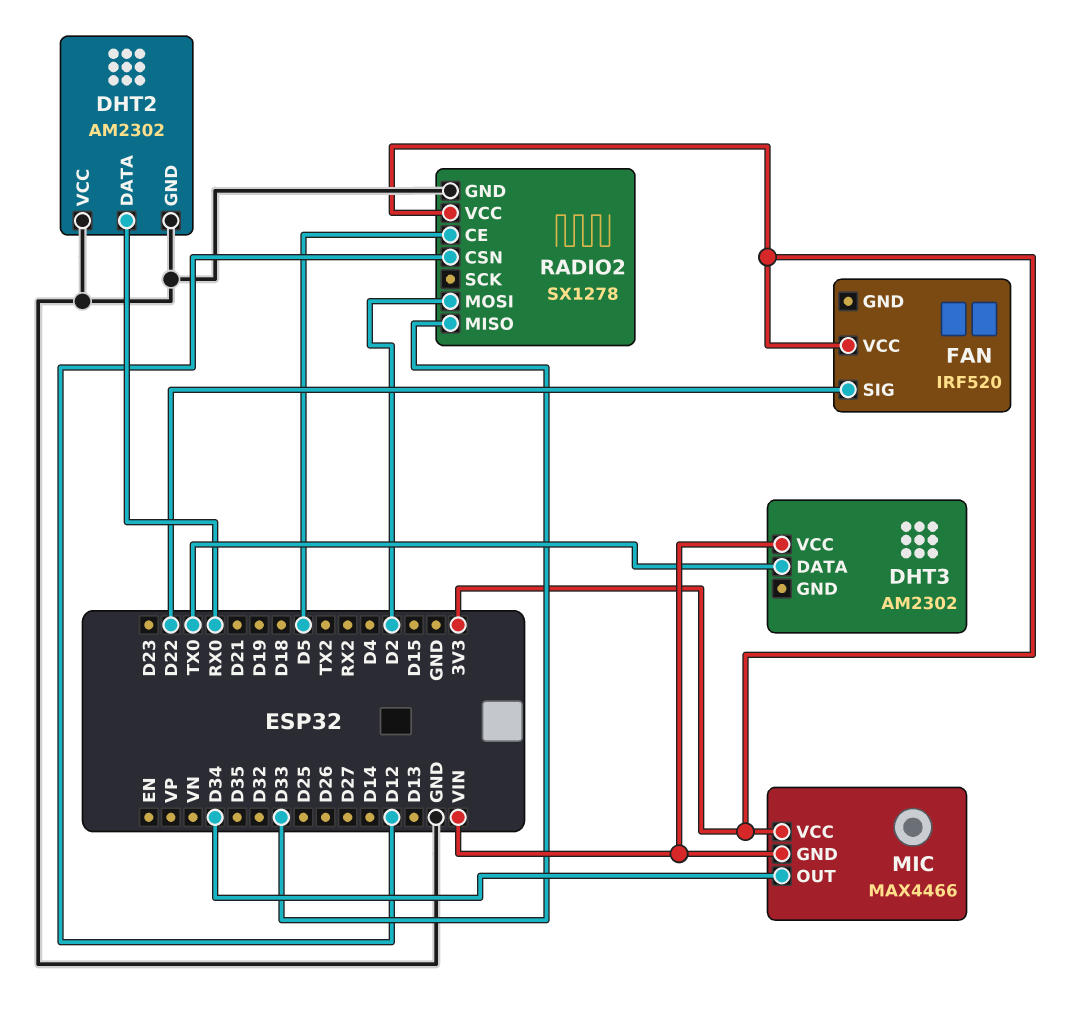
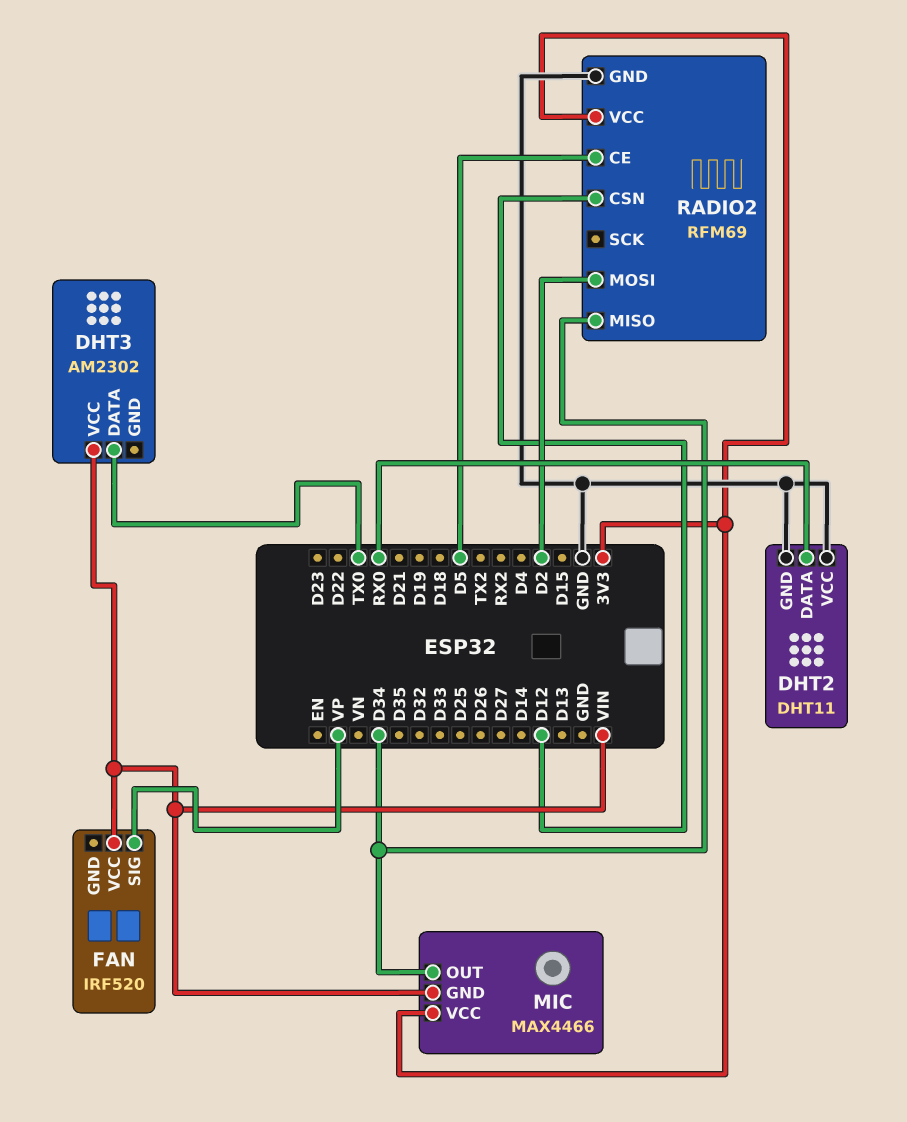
DHT2: AM2302 -> DHT11
FAN pin SIG: D22 -> VP
FAN pin VCC: 3V3 -> VIN
RADIO2: SX1278 -> RFM69
RADIO2 pin MISO: D33 -> D34

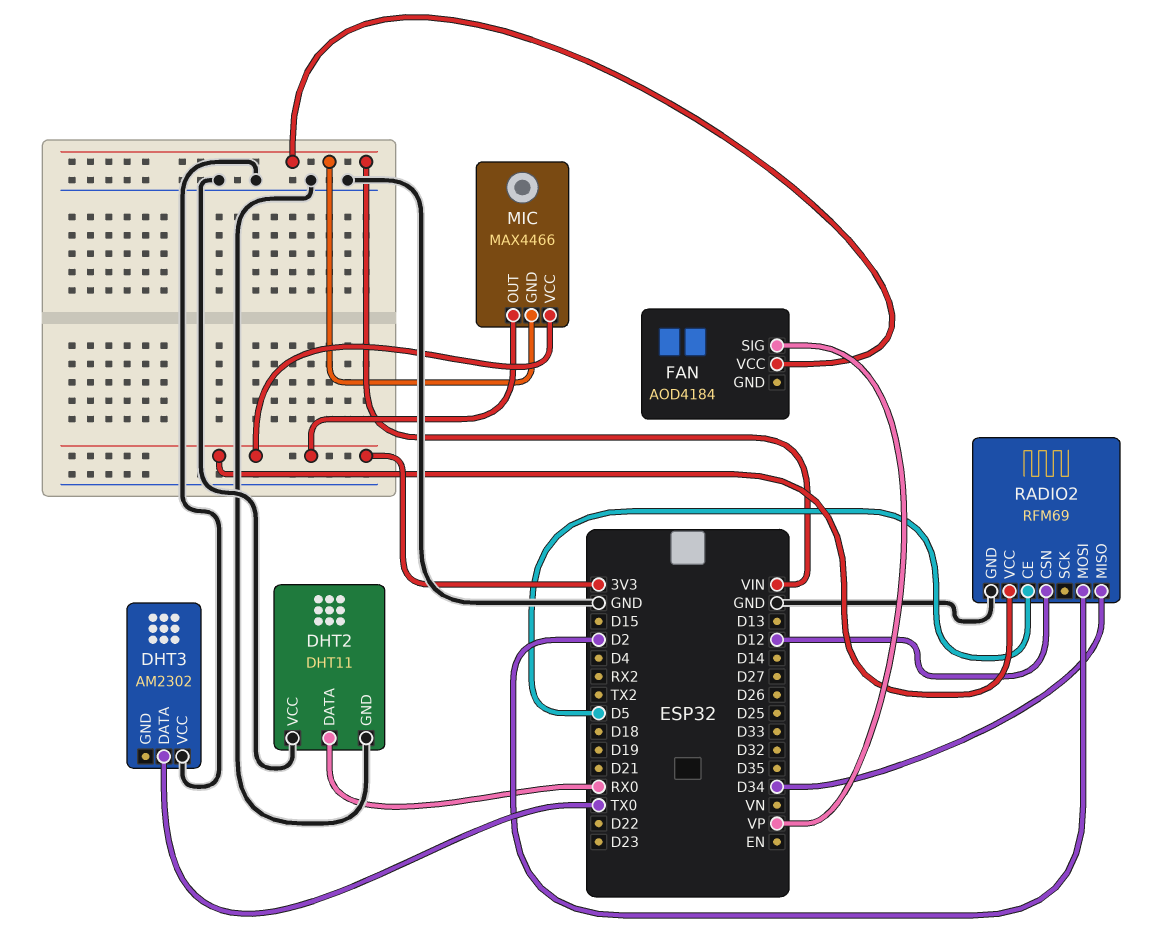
DHT3 pin VCC: VIN -> GND
FAN: IRF520 -> AOD4184
MIC pin OUT: D34 -> 3V3

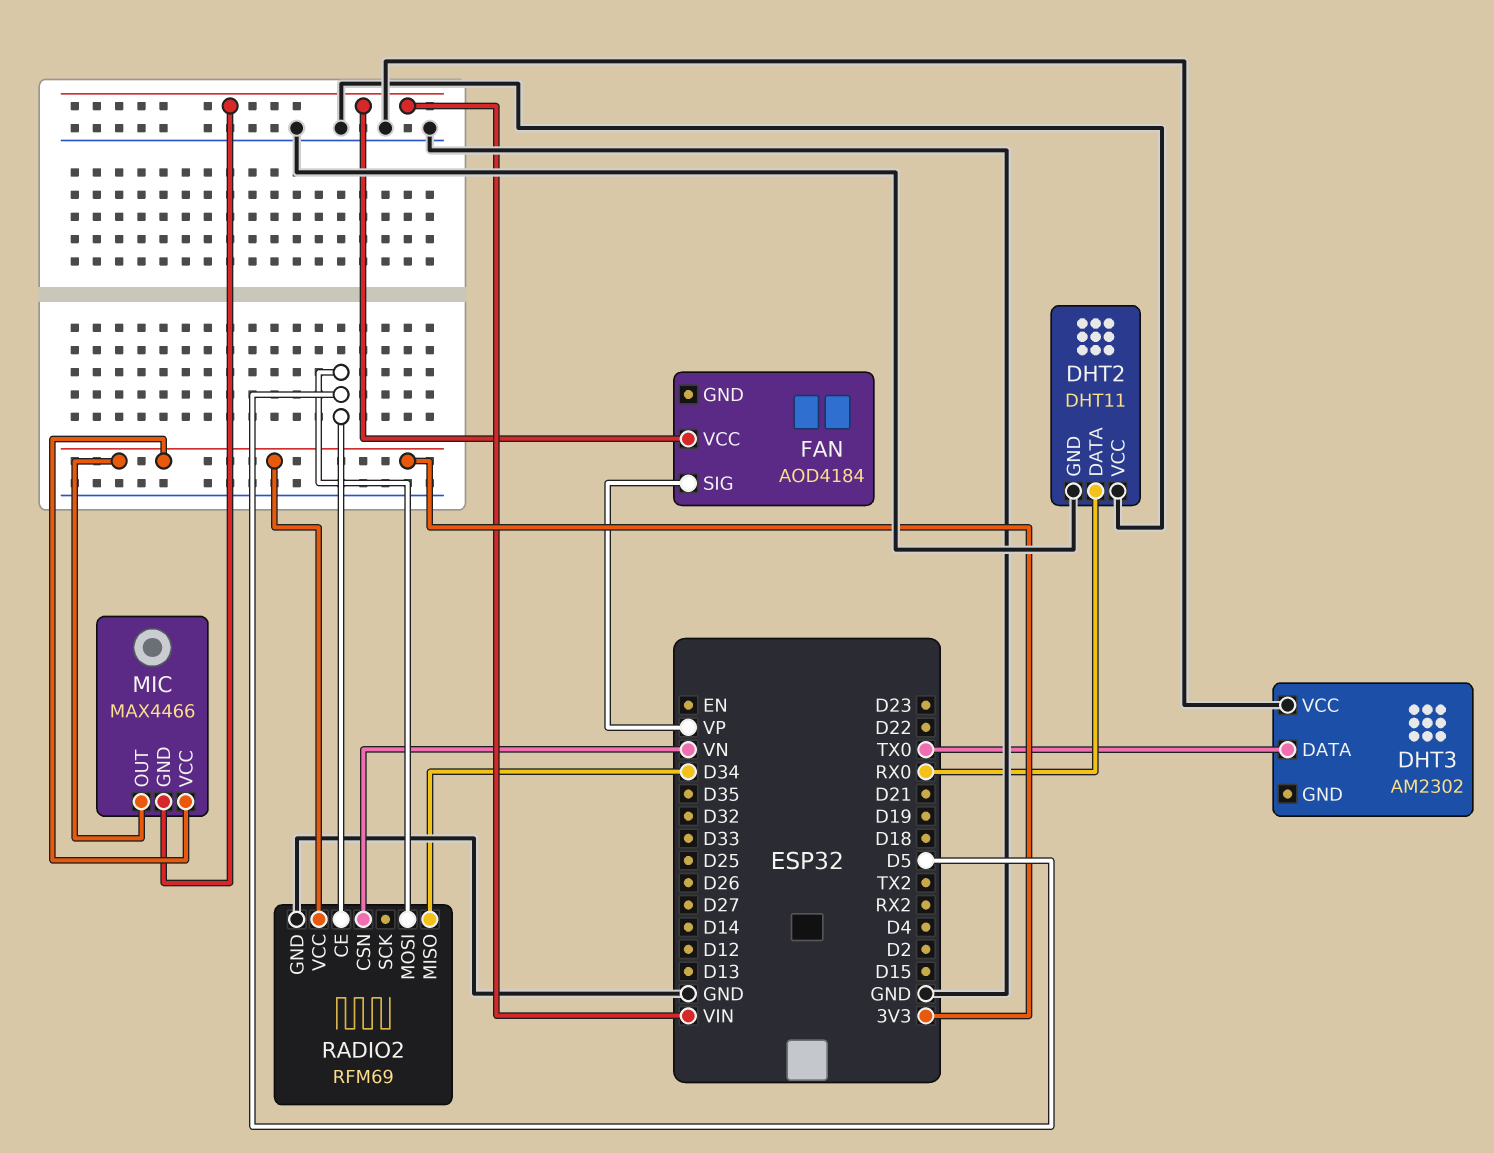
RADIO2 pin CSN: D12 -> VN
RADIO2 pin MOSI: D2 -> D5

